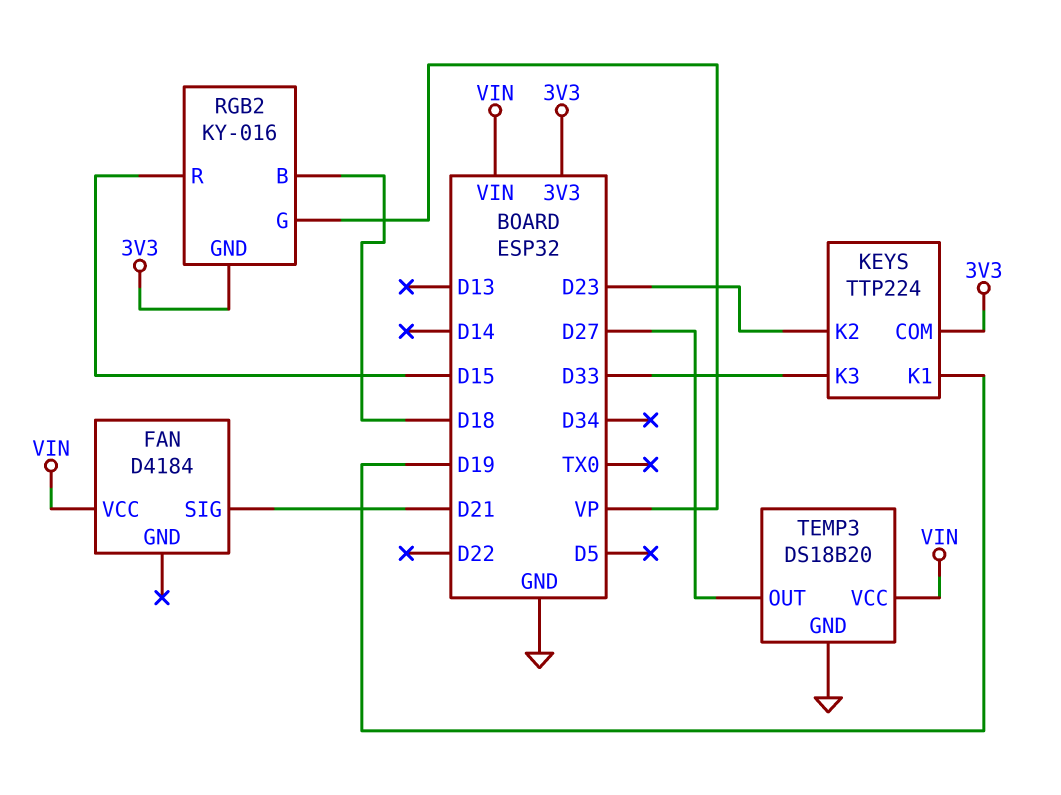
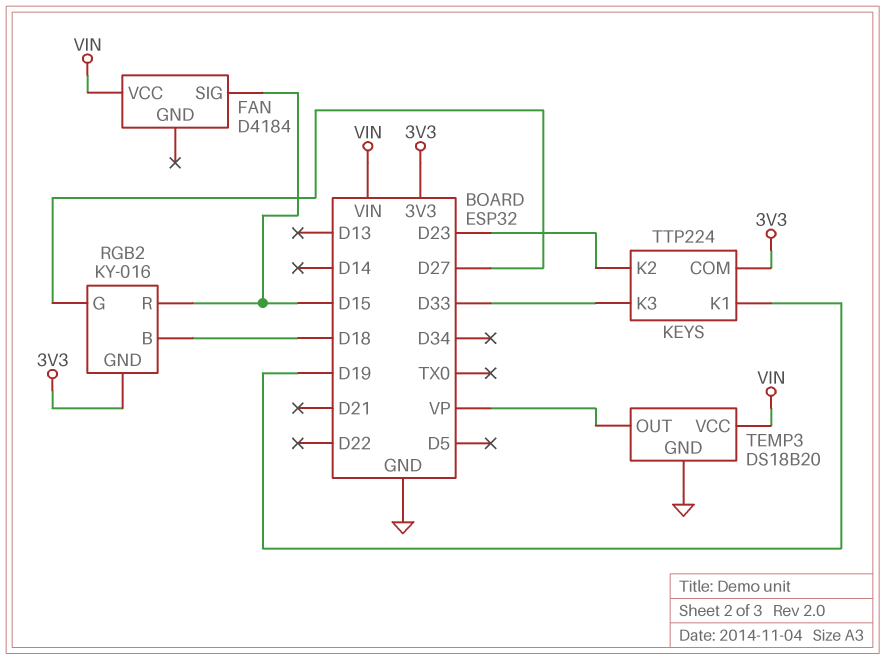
FAN pin SIG: D21 -> D15
RGB2 pin G: VP -> D27
TEMP3 pin OUT: D27 -> VP

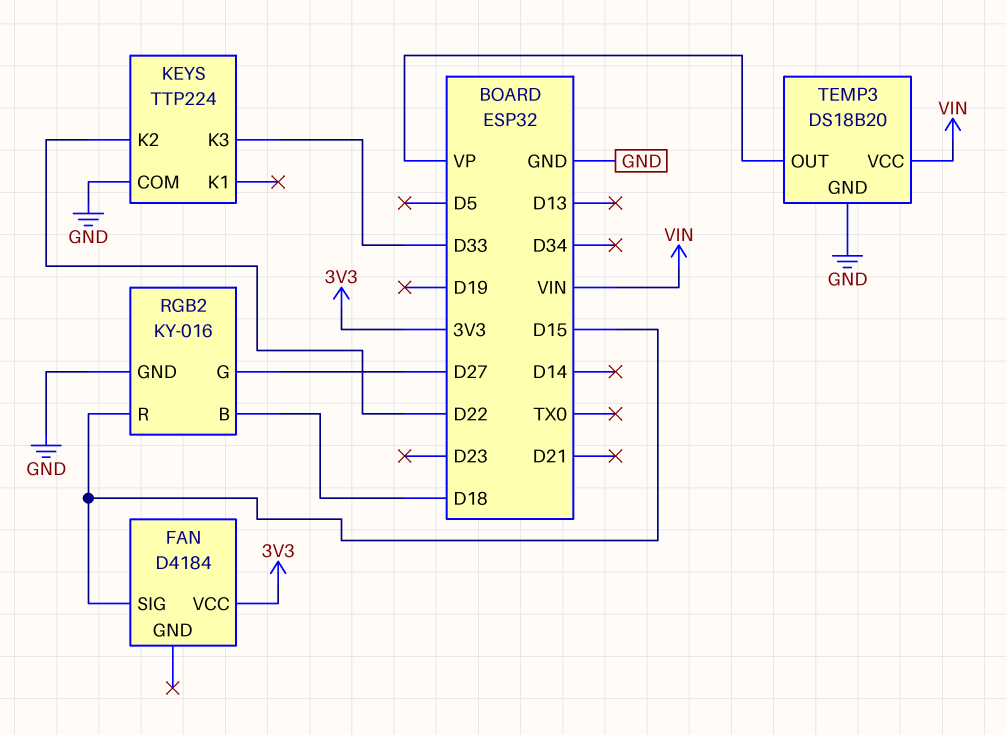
FAN pin VCC: VIN -> 3V3
KEYS pin COM: 3V3 -> GND
KEYS pin K1: D19 -> none
KEYS pin K2: D23 -> D22
RGB2 pin GND: 3V3 -> GND

